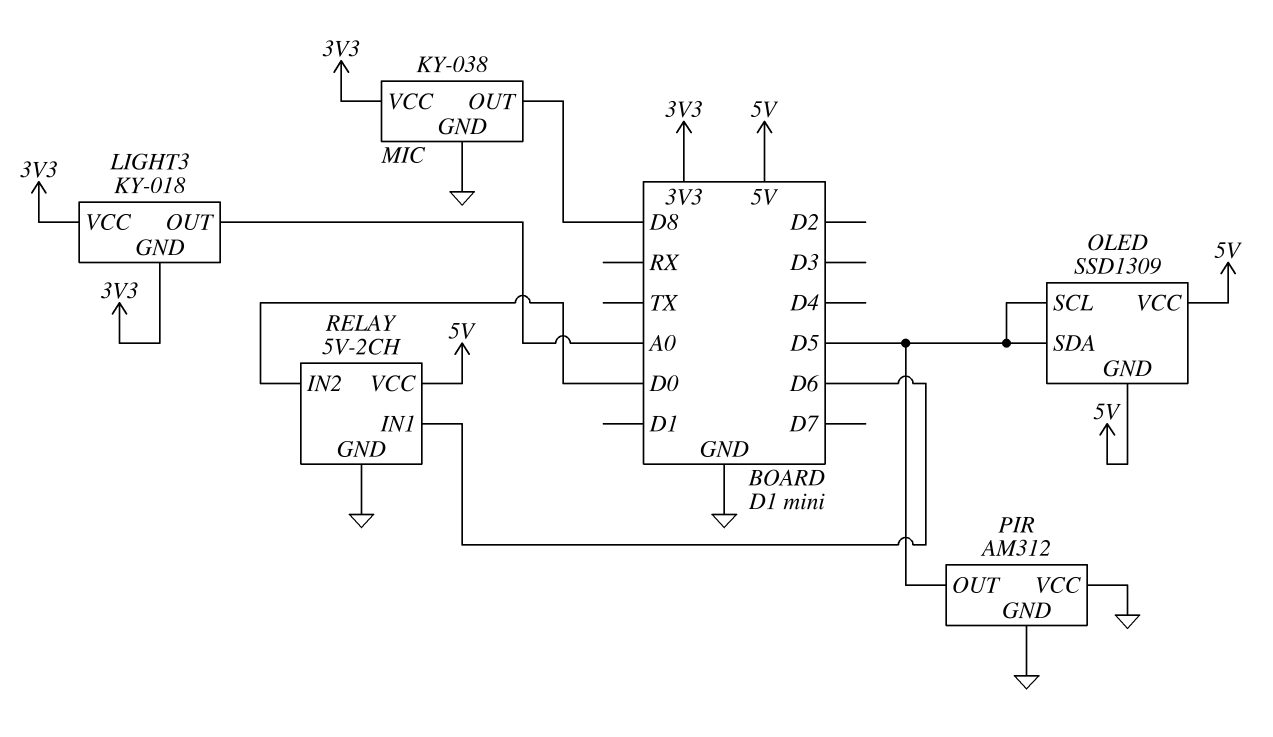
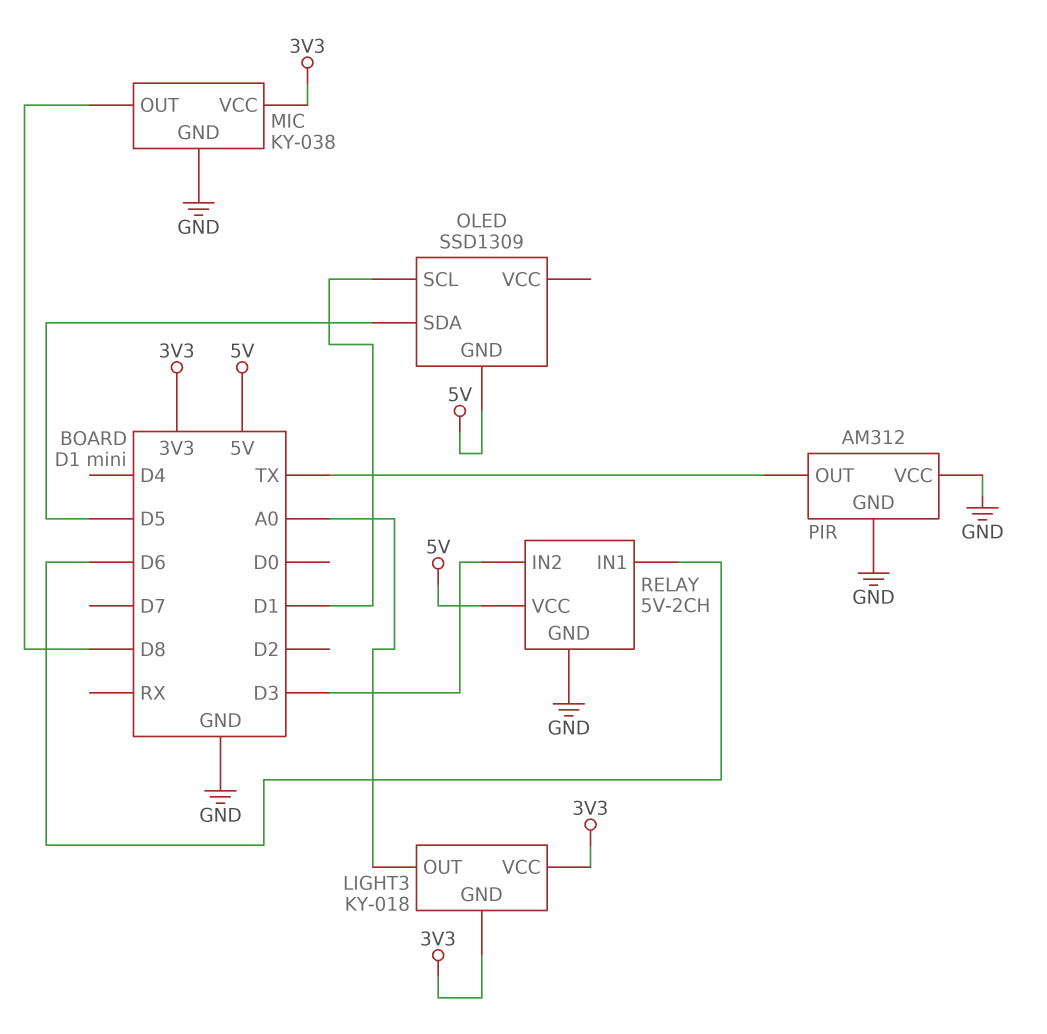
OLED pin SCL: D5 -> D1
OLED pin VCC: 5V -> none
PIR pin OUT: D5 -> TX
RELAY pin IN2: D0 -> D3

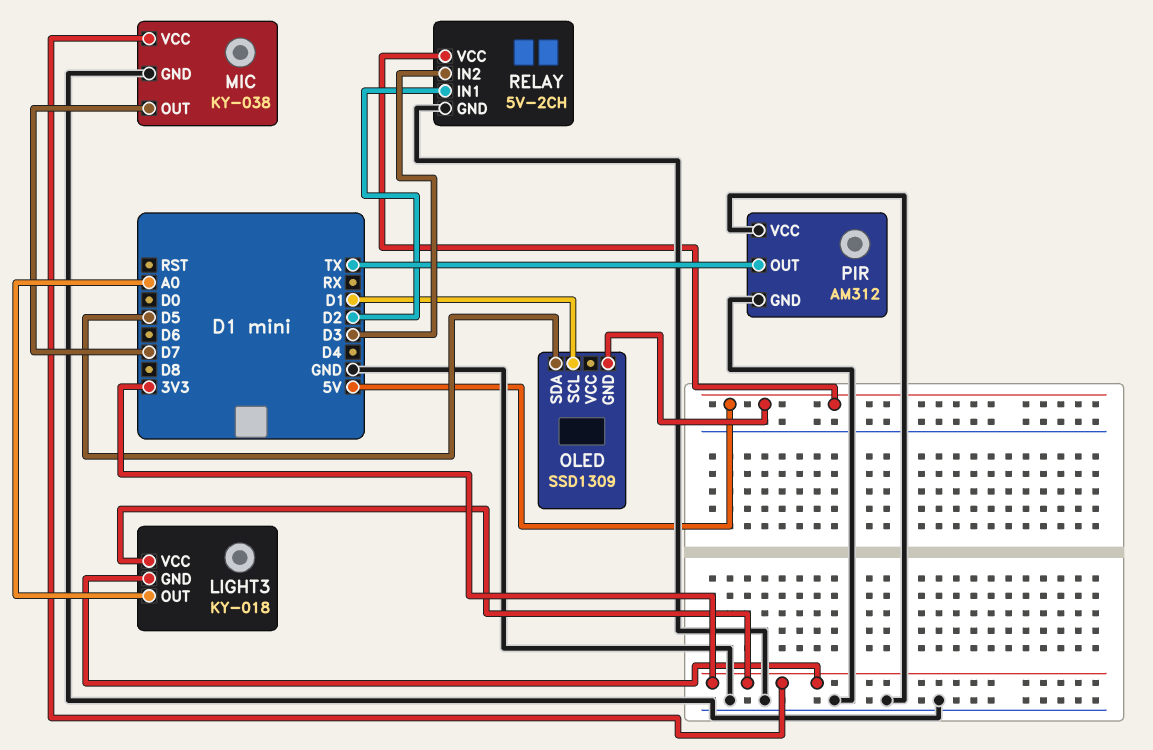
MIC pin OUT: D8 -> D7
RELAY pin IN1: D6 -> D2

